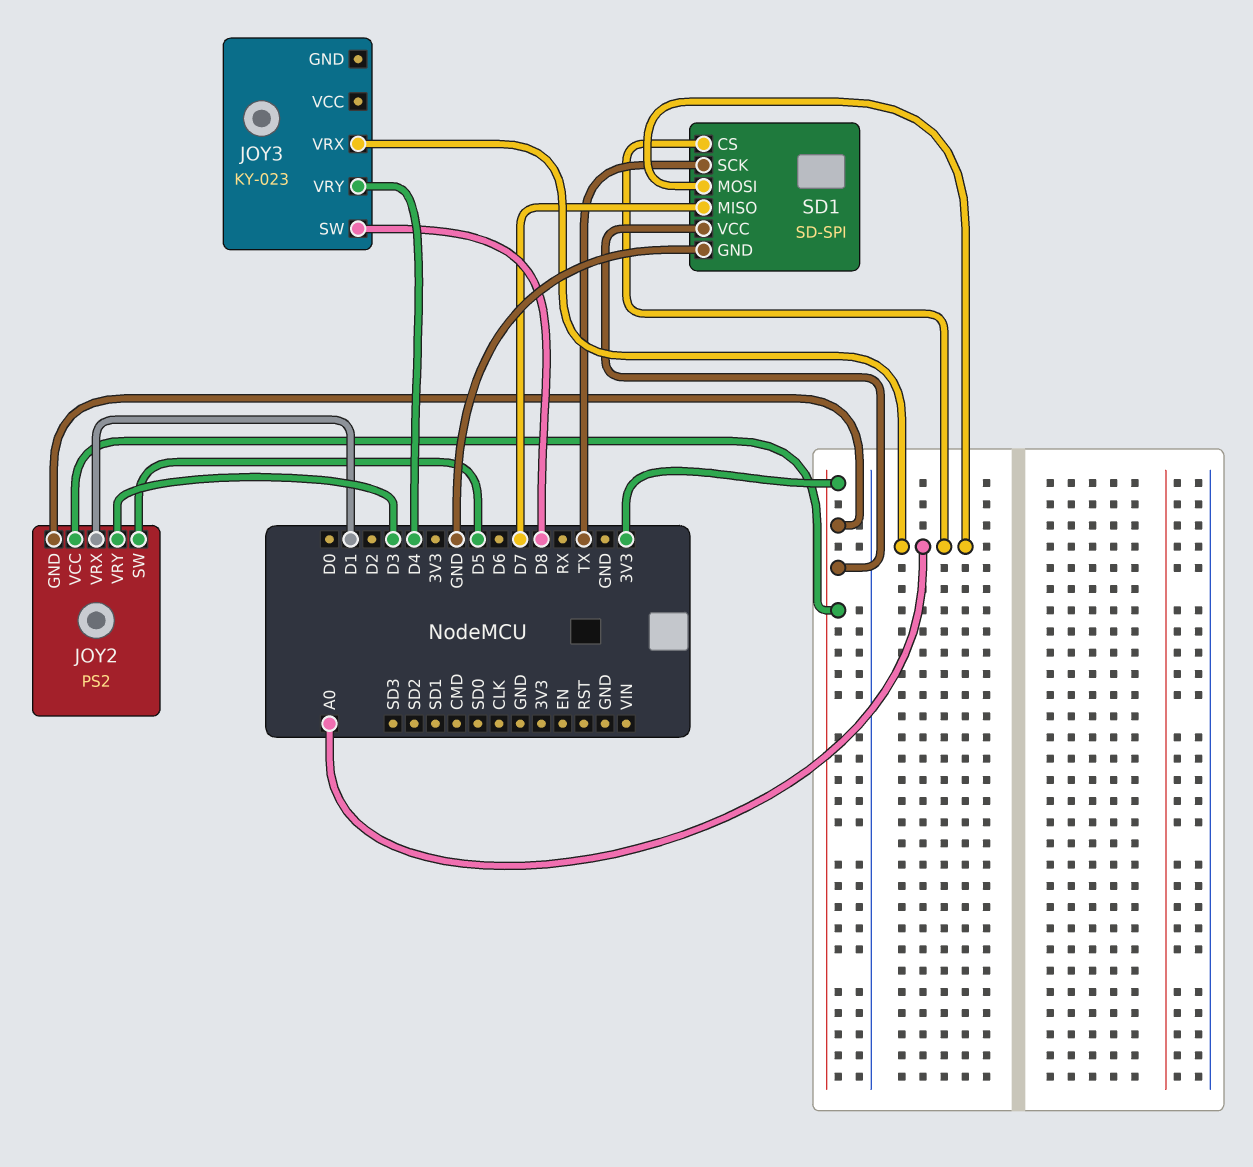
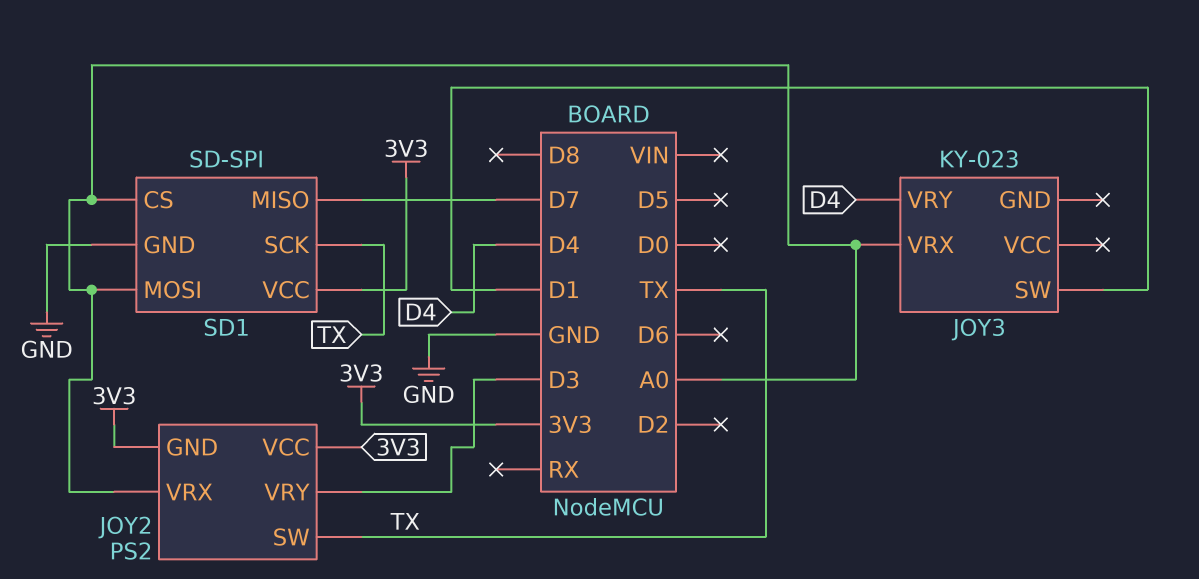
JOY2 pin SW: D5 -> TX
JOY2 pin VRX: D1 -> A0
JOY3 pin SW: D8 -> D1

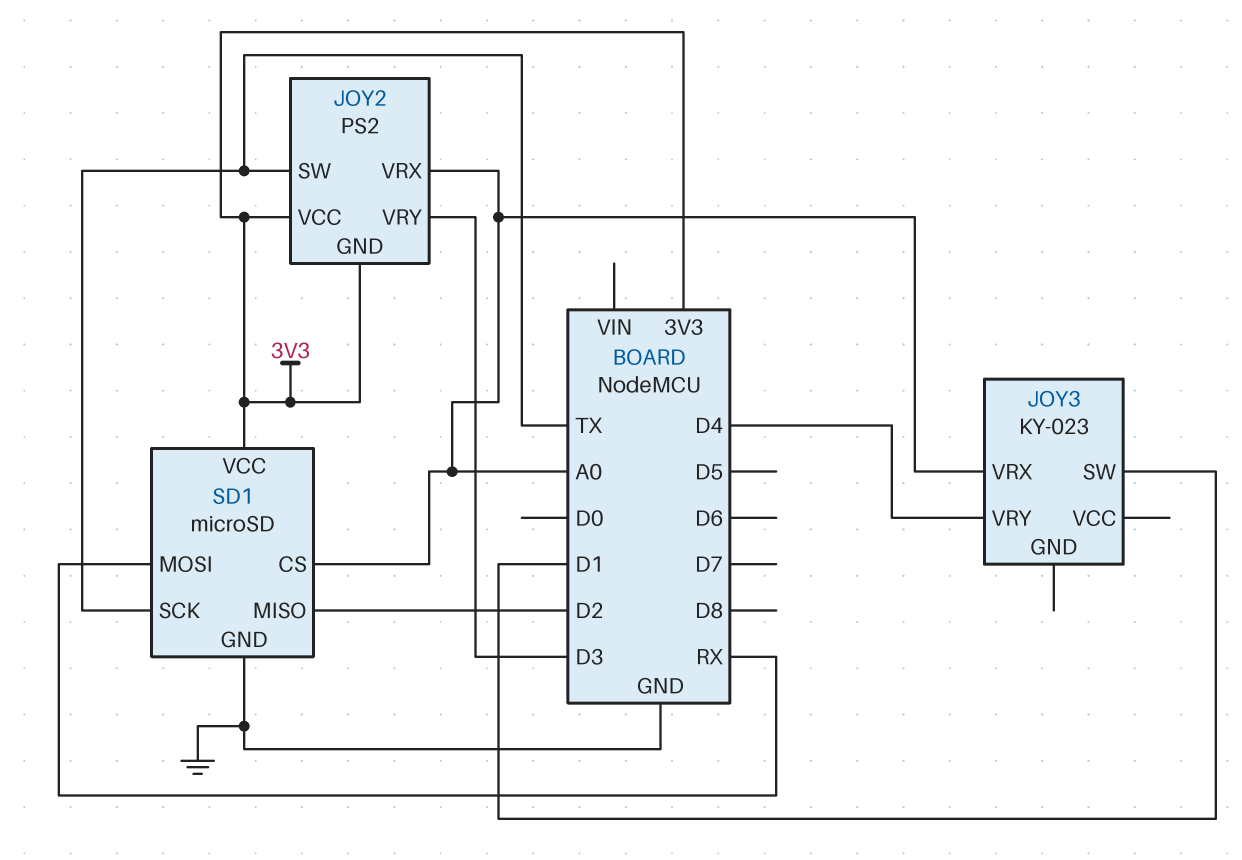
SD1: SD-SPI -> microSD
SD1 pin MISO: D7 -> D2
SD1 pin MOSI: A0 -> RX

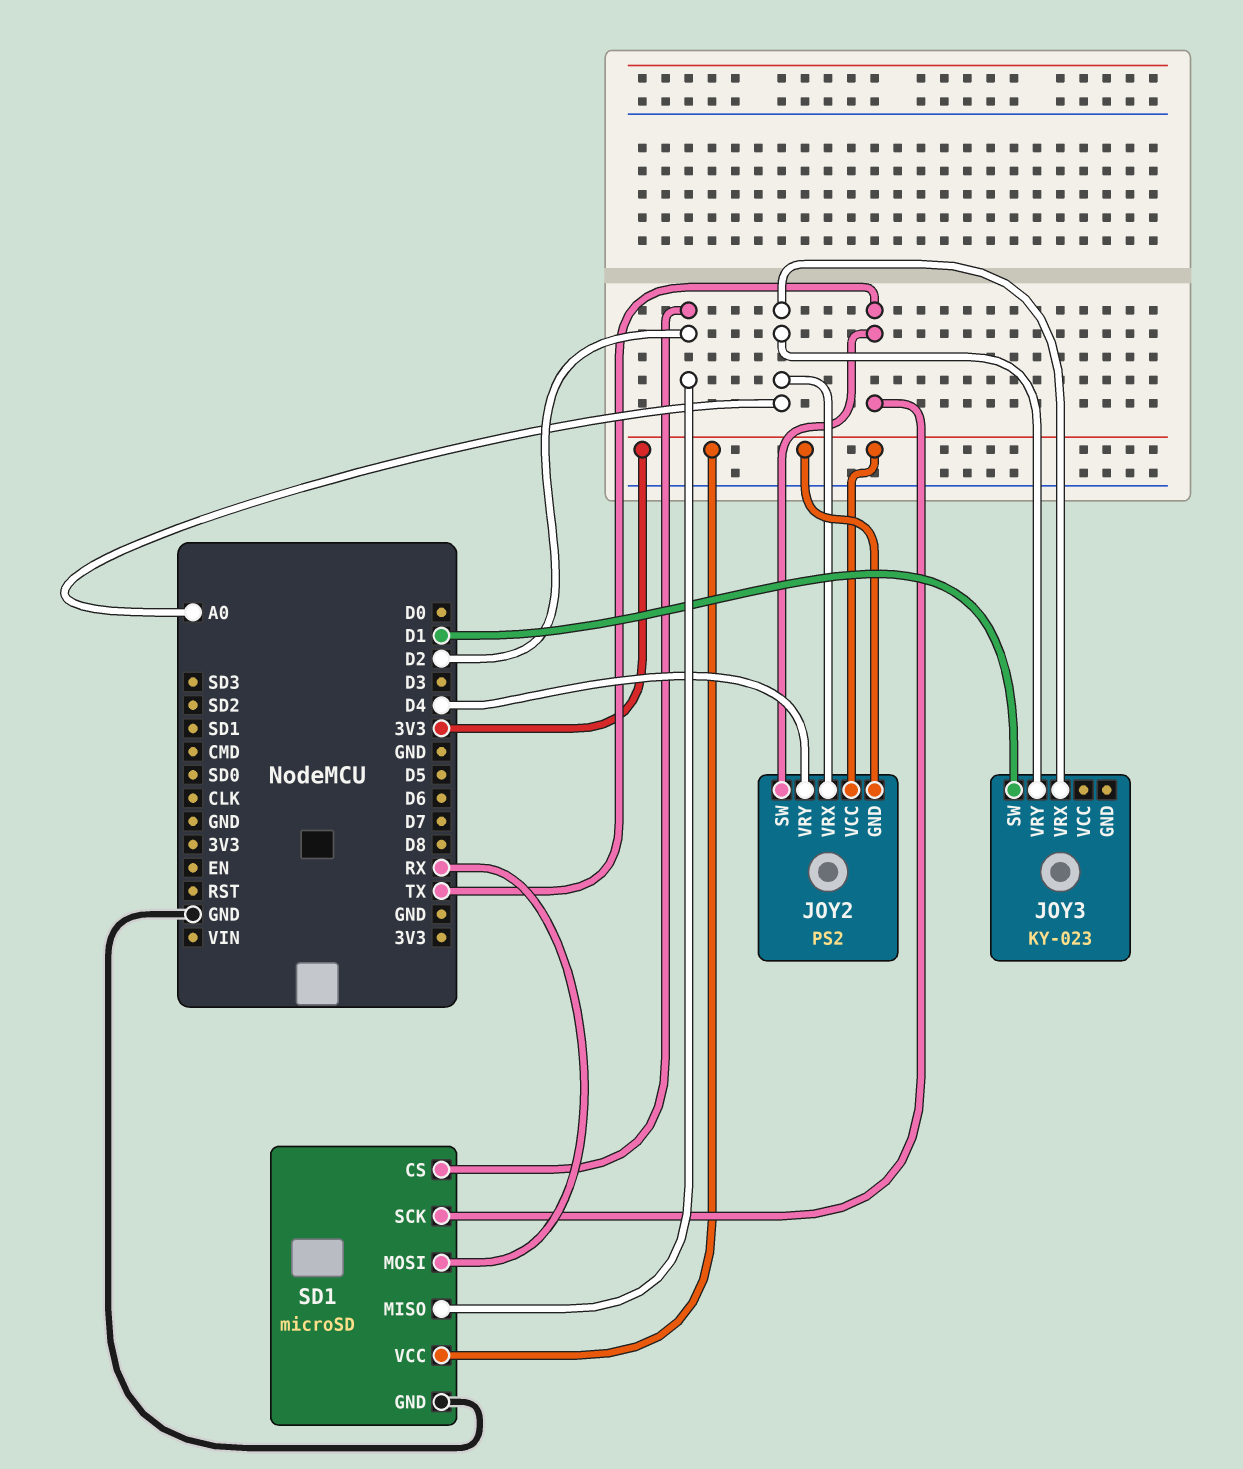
JOY2 pin VRY: D3 -> D4
JOY3 pin VRY: D4 -> A0
SD1 pin CS: A0 -> D2

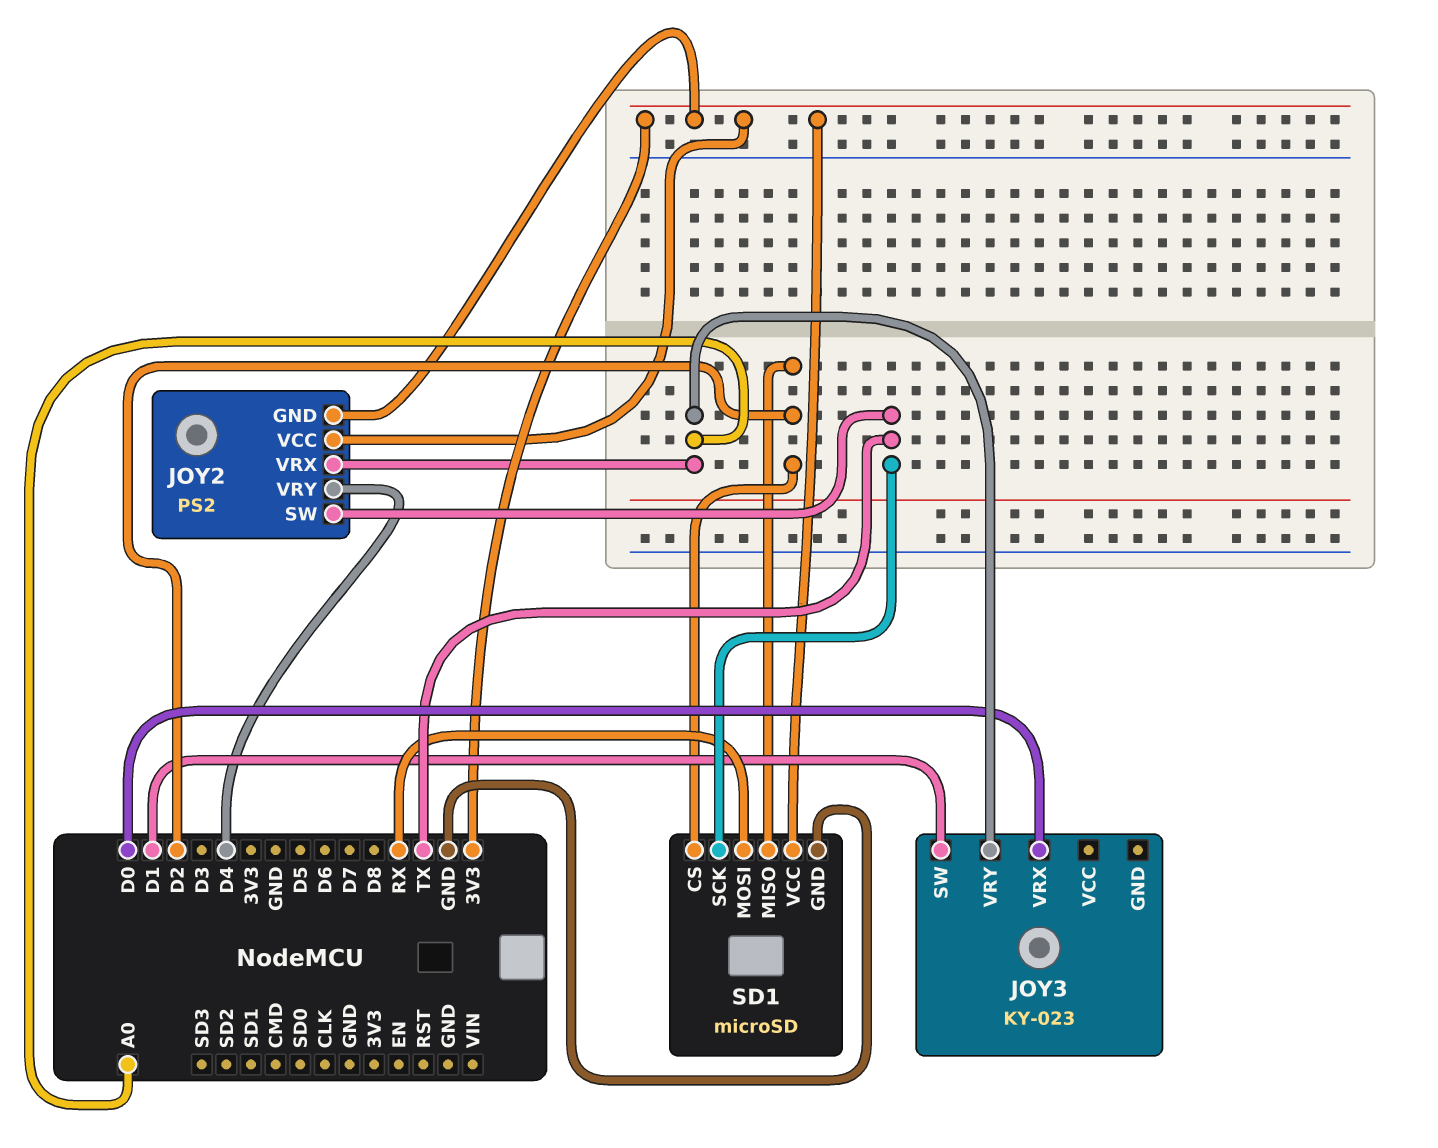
JOY3 pin VRX: A0 -> D0

